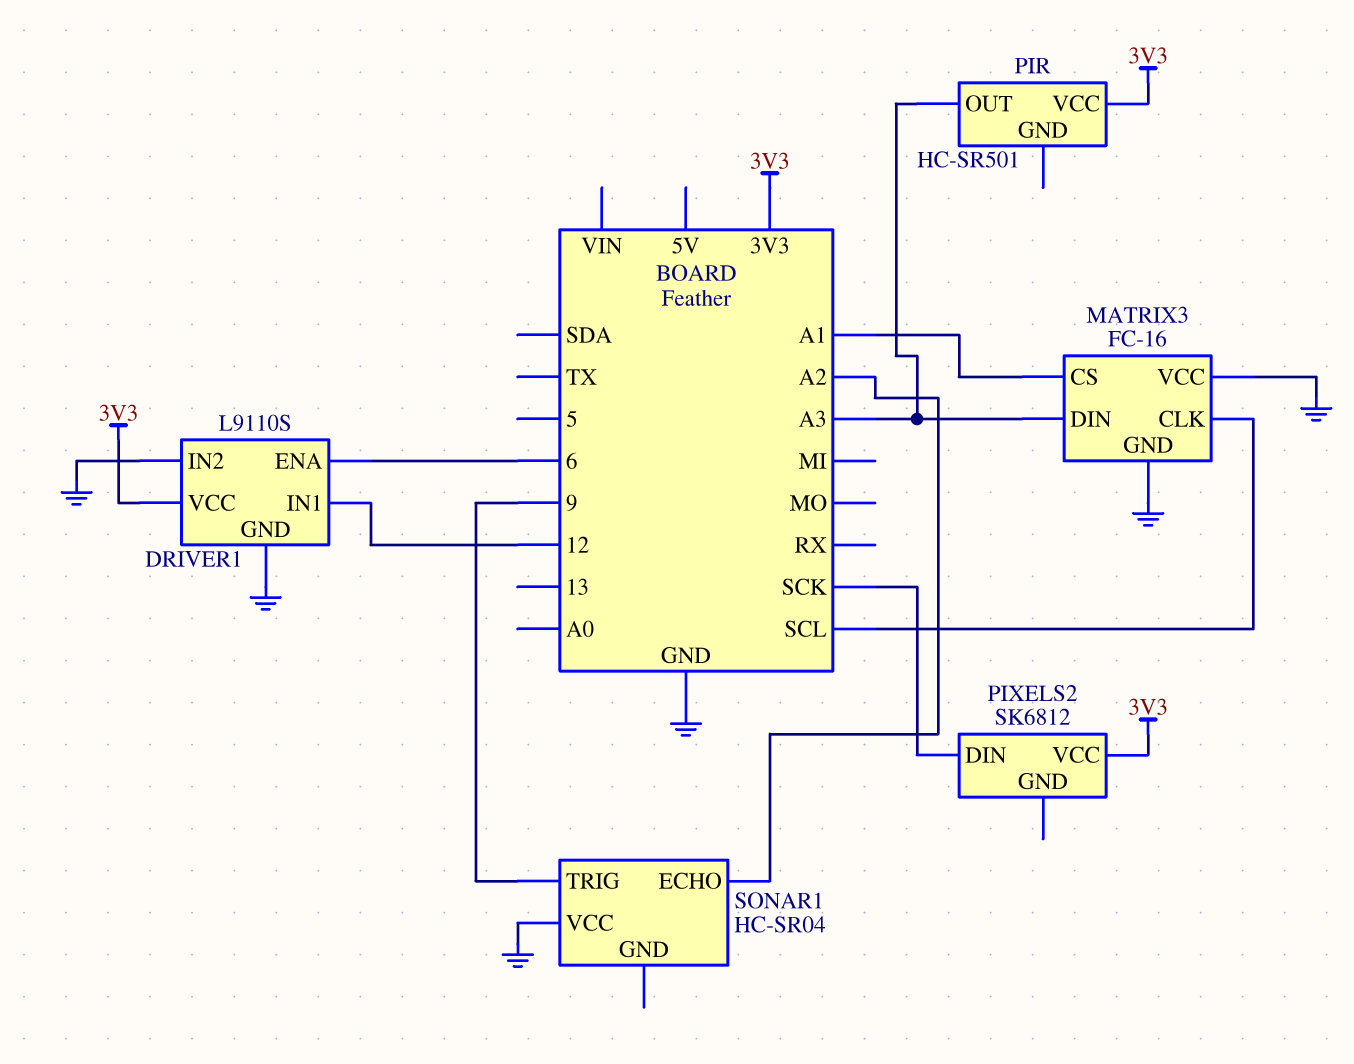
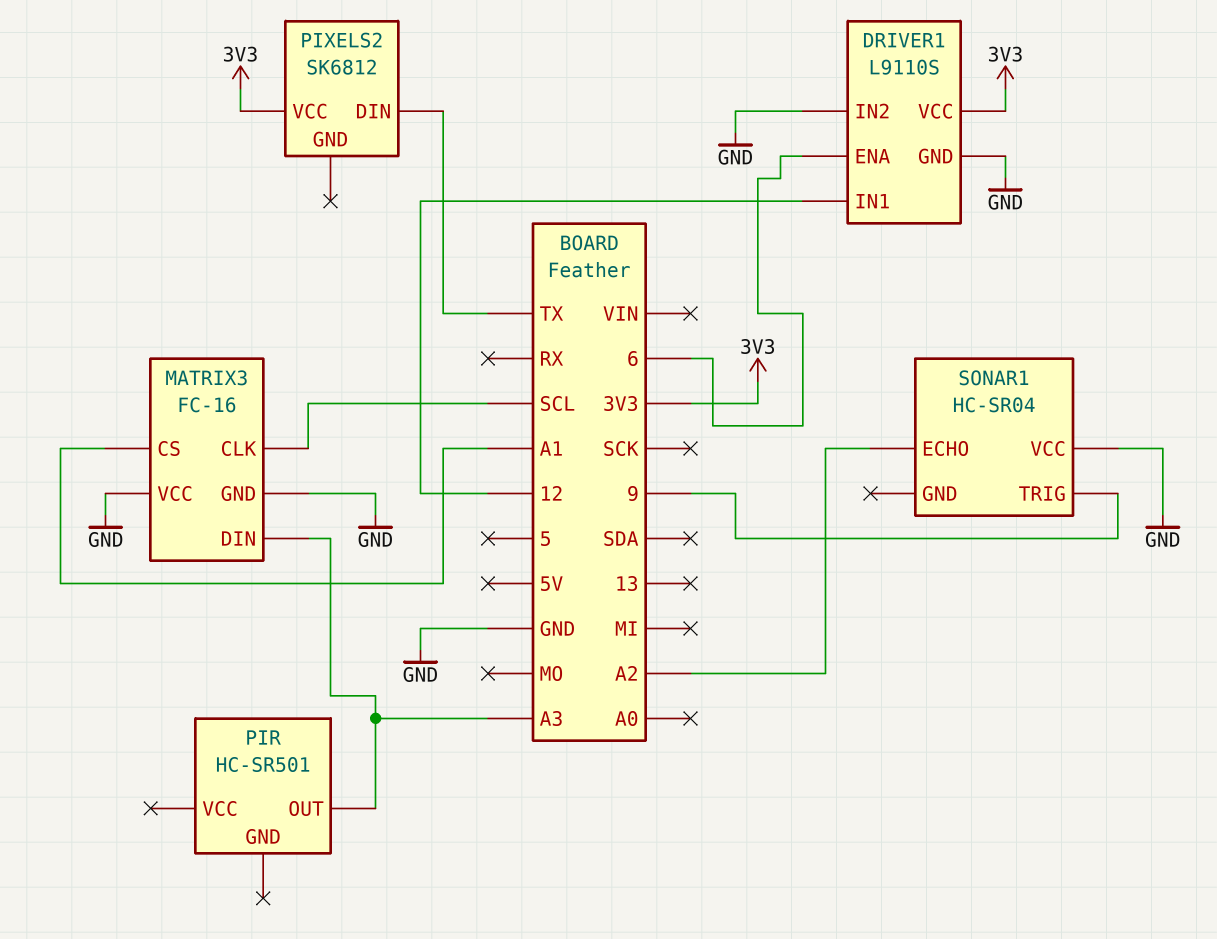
PIR pin VCC: 3V3 -> none
PIXELS2 pin DIN: SCK -> TX

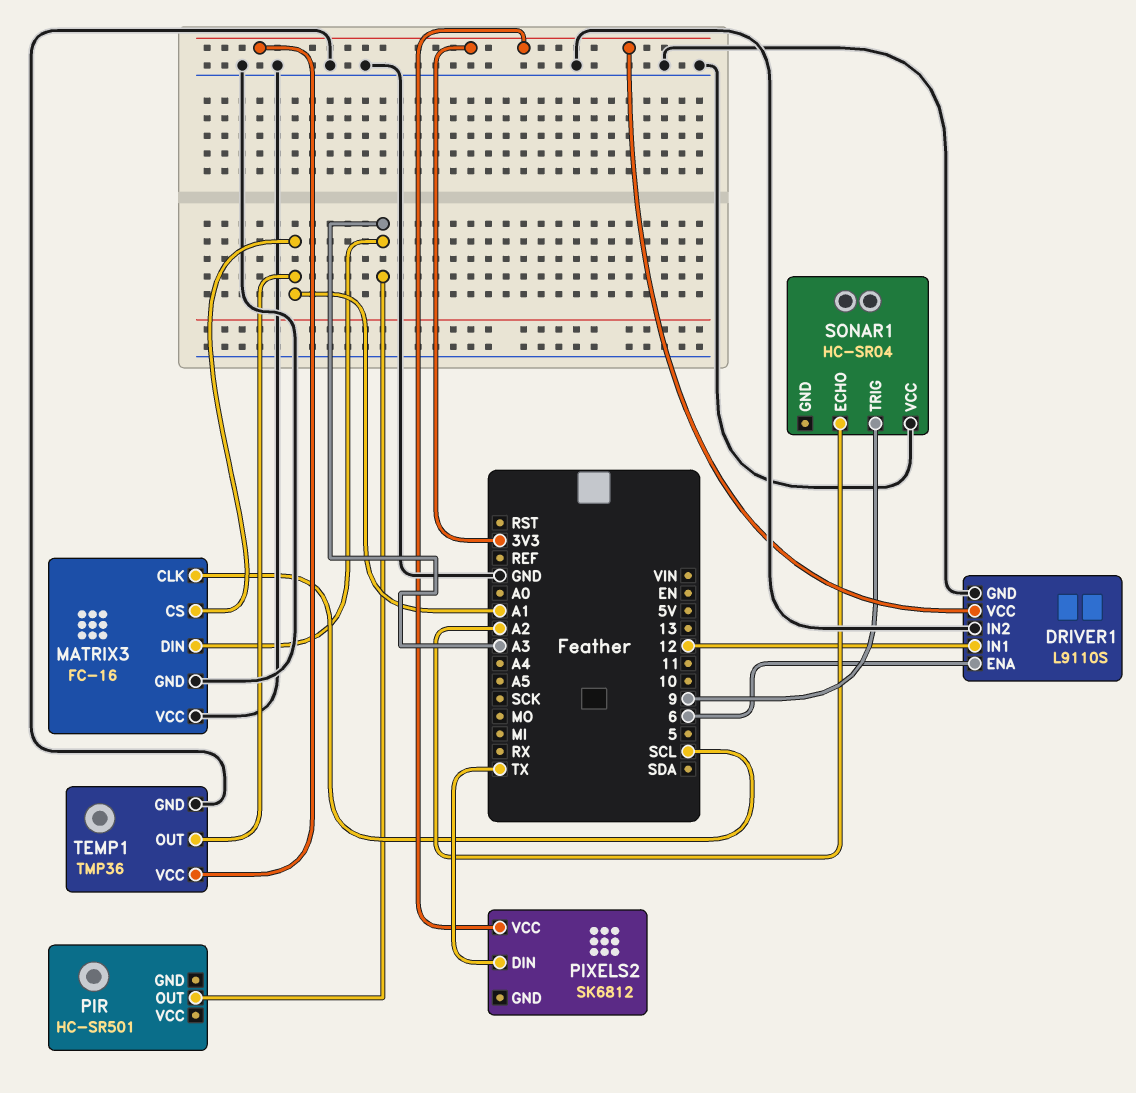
TEMP1: none -> TMP36
TEMP1 pin GND: none -> GND
TEMP1 pin OUT: none -> A1
TEMP1 pin VCC: none -> 3V3

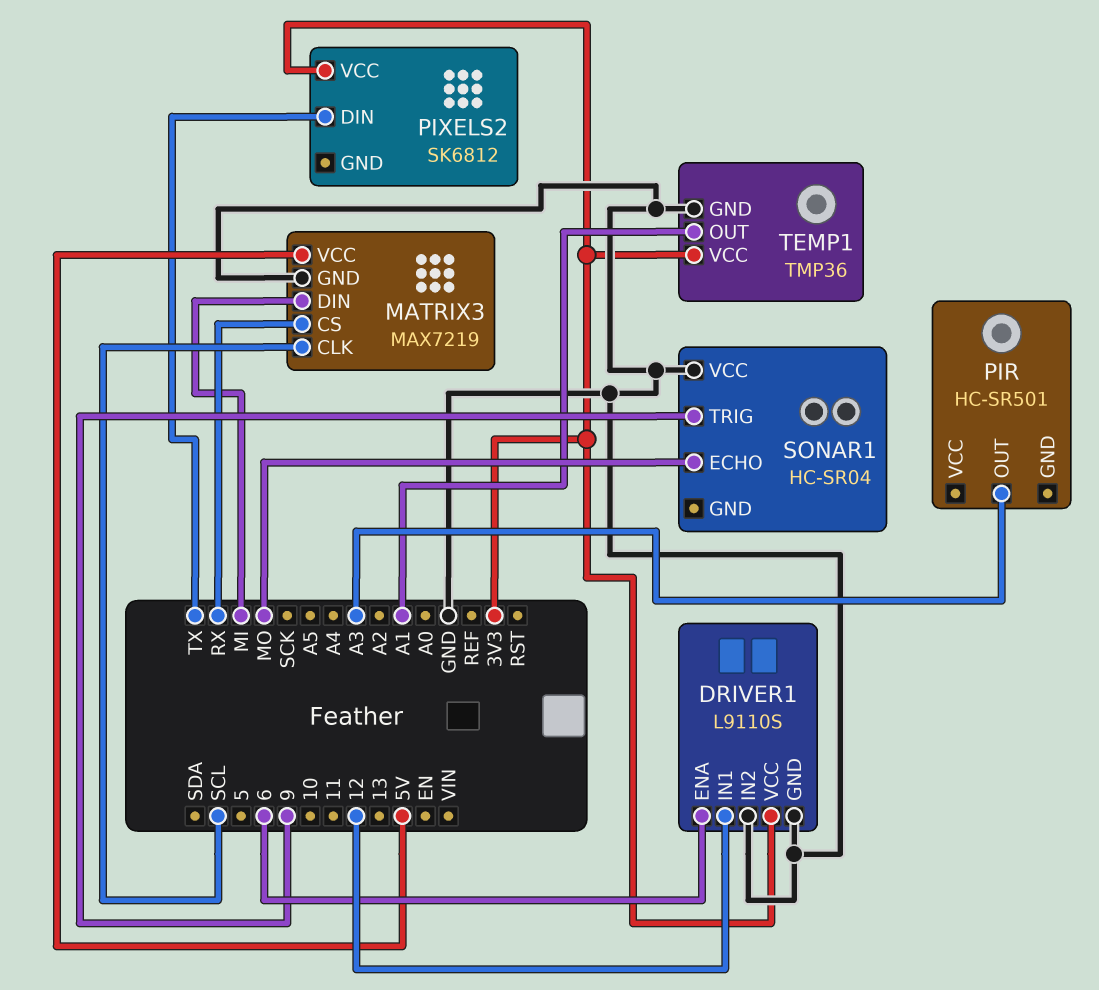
MATRIX3: FC-16 -> MAX7219
MATRIX3 pin CS: A1 -> RX
MATRIX3 pin DIN: A3 -> MI
MATRIX3 pin VCC: GND -> 5V
SONAR1 pin ECHO: A2 -> MO

